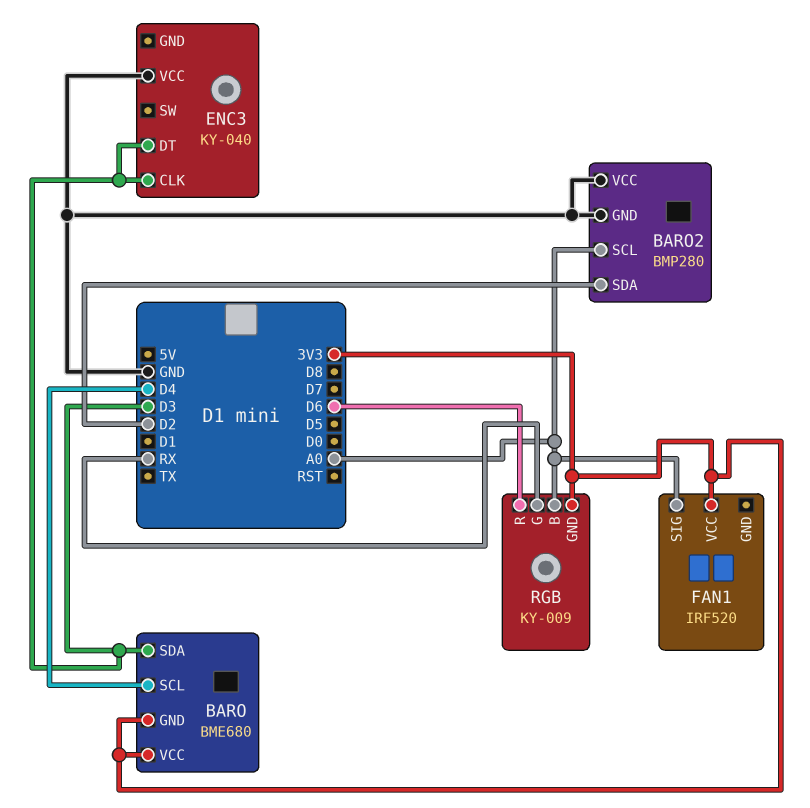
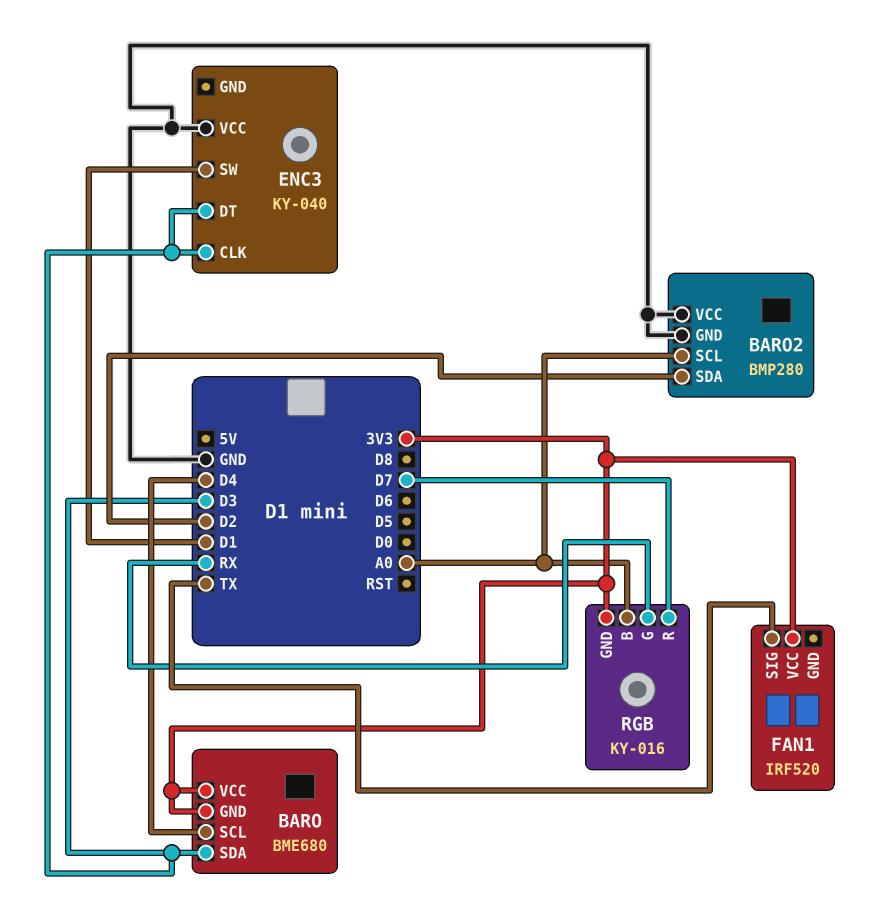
ENC3 pin SW: none -> D1
FAN1 pin SIG: A0 -> TX
RGB: KY-009 -> KY-016
RGB pin R: D6 -> D7

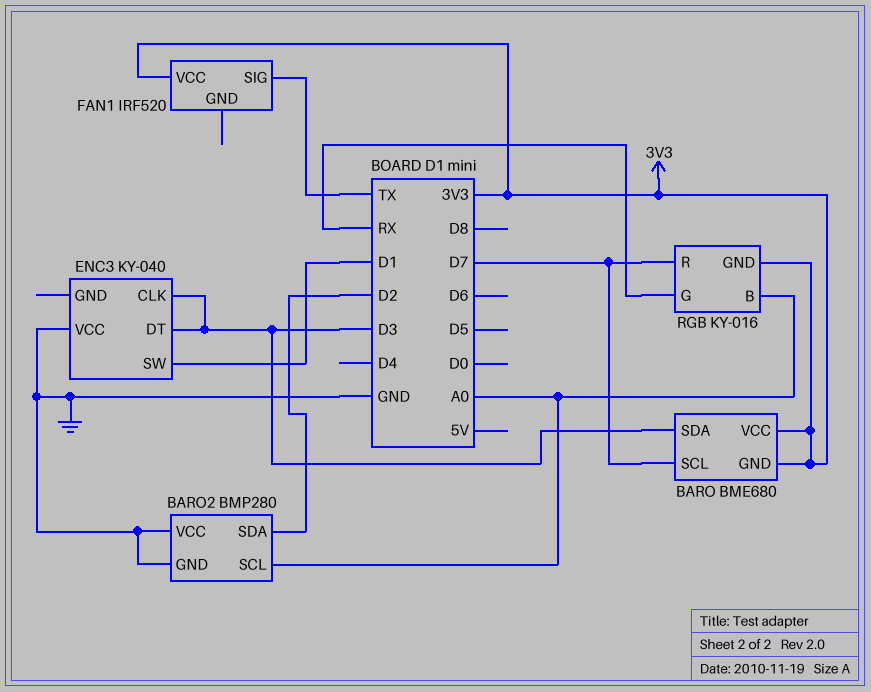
BARO pin SCL: D4 -> D7

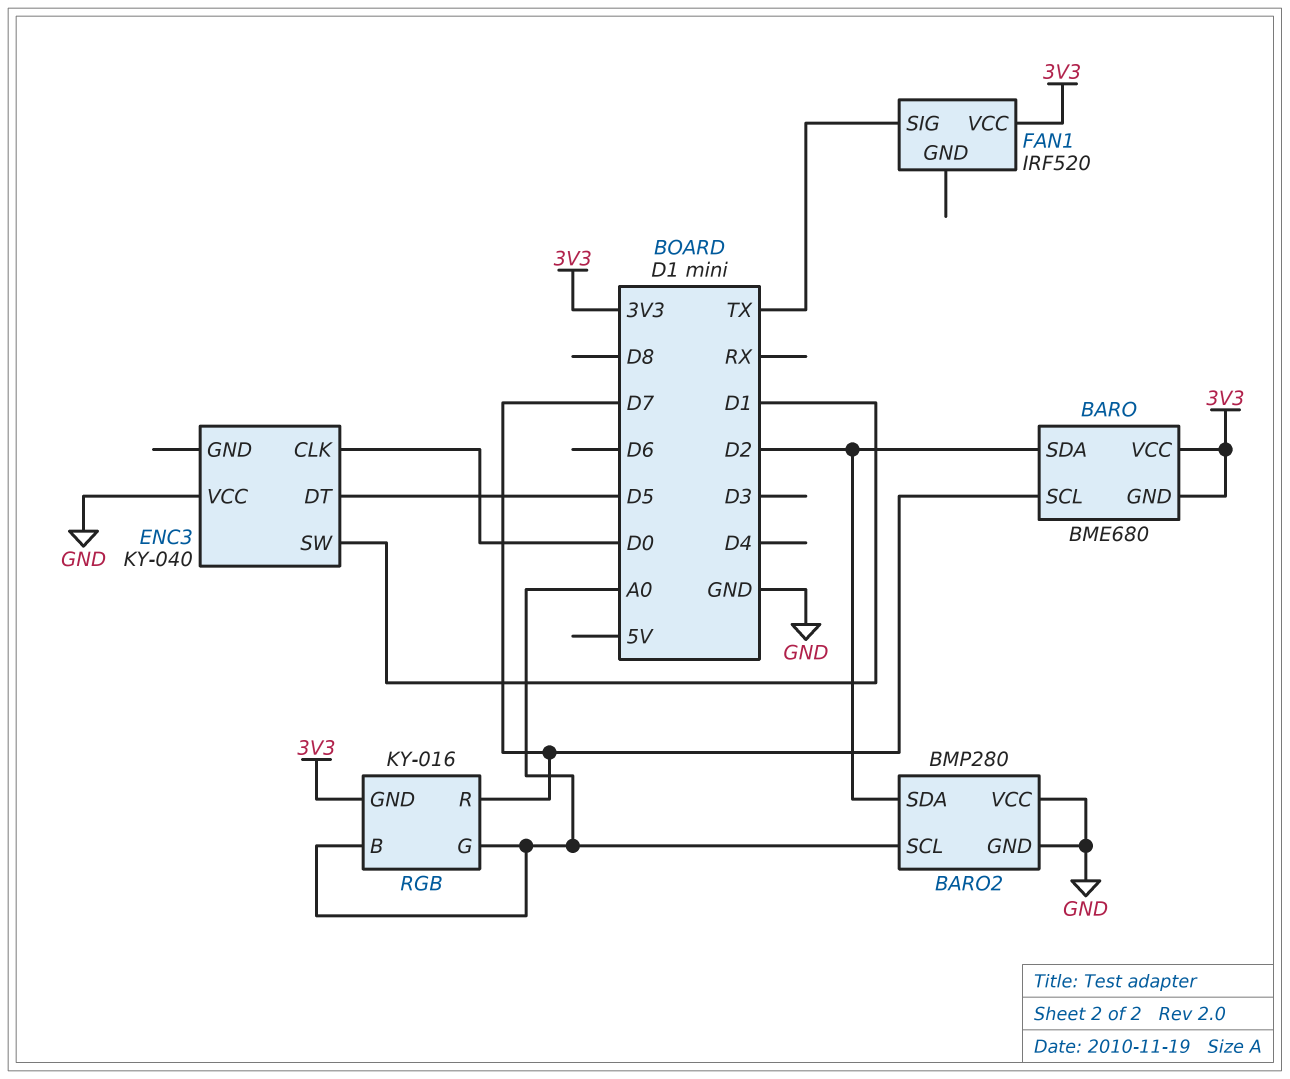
BARO pin SDA: D3 -> D2
ENC3 pin CLK: D3 -> D0
ENC3 pin DT: D3 -> D5
RGB pin G: RX -> A0

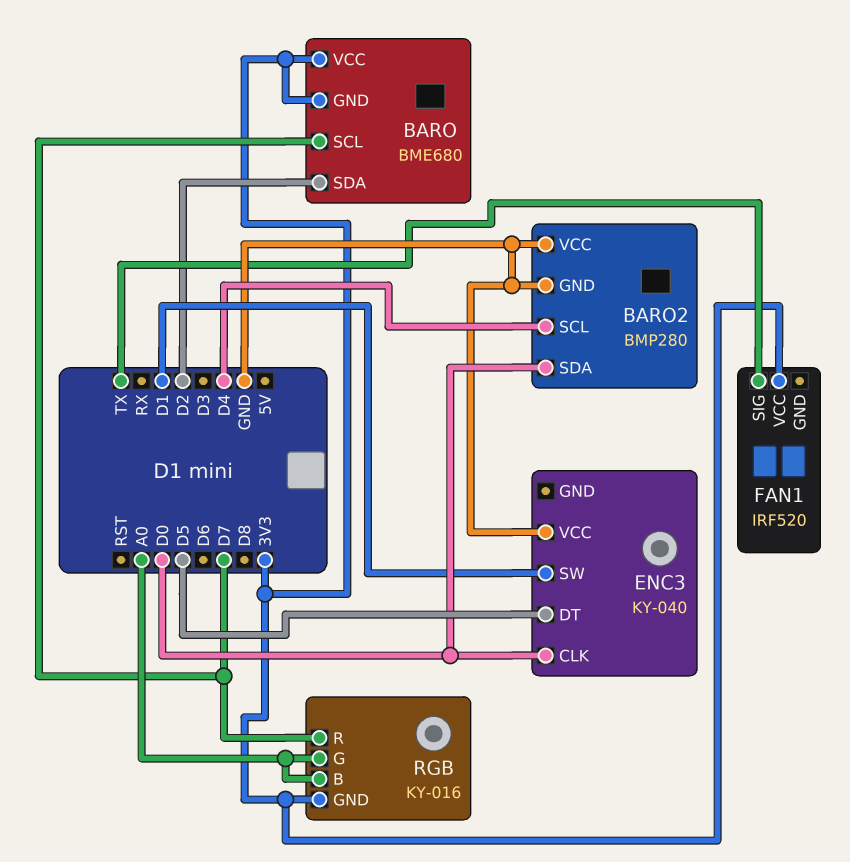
BARO2 pin SCL: A0 -> D4
BARO2 pin SDA: D2 -> D0

